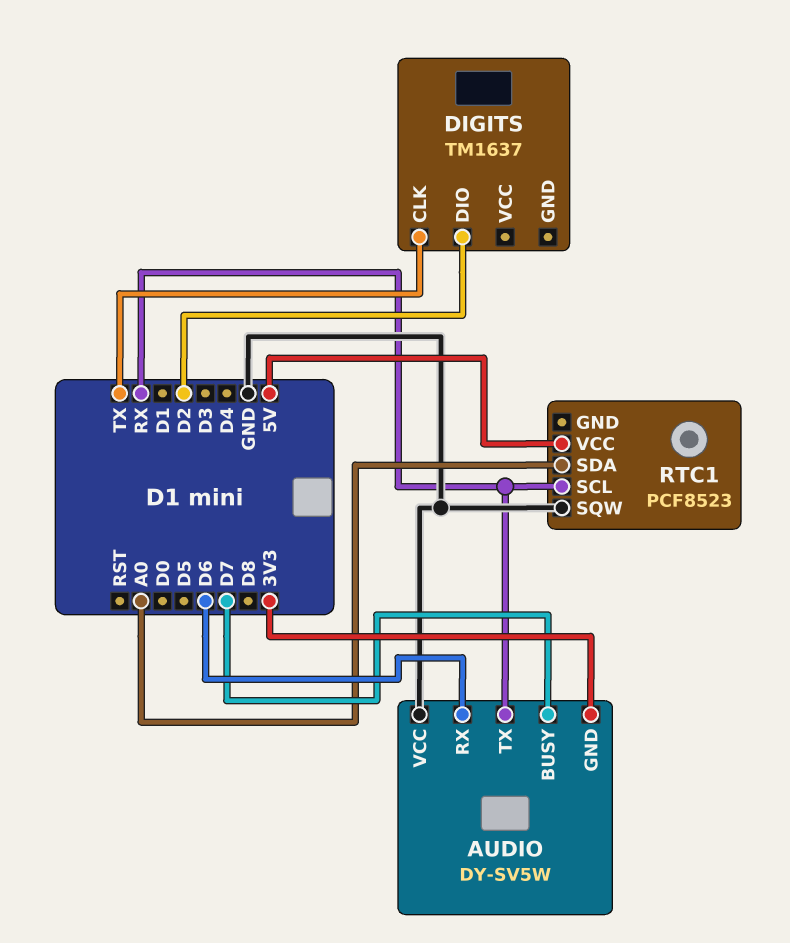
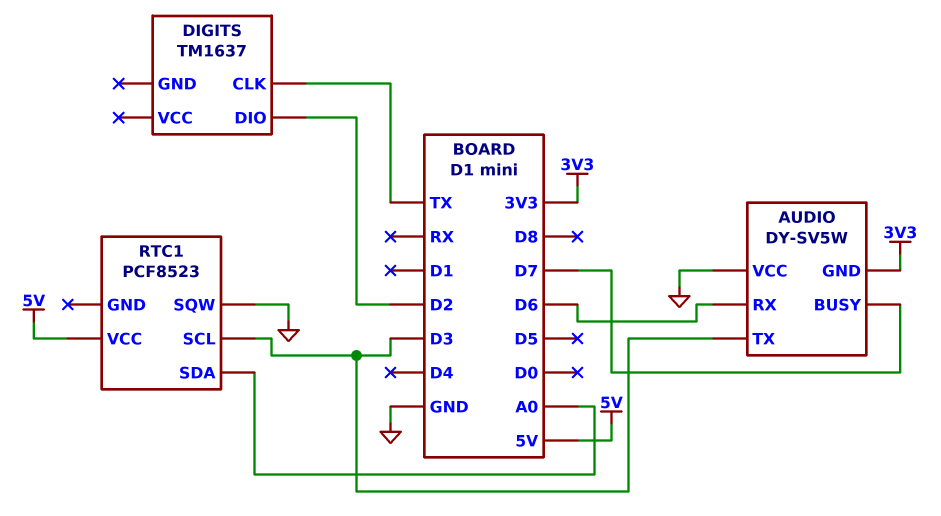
AUDIO pin TX: RX -> D3
RTC1 pin SCL: RX -> D3

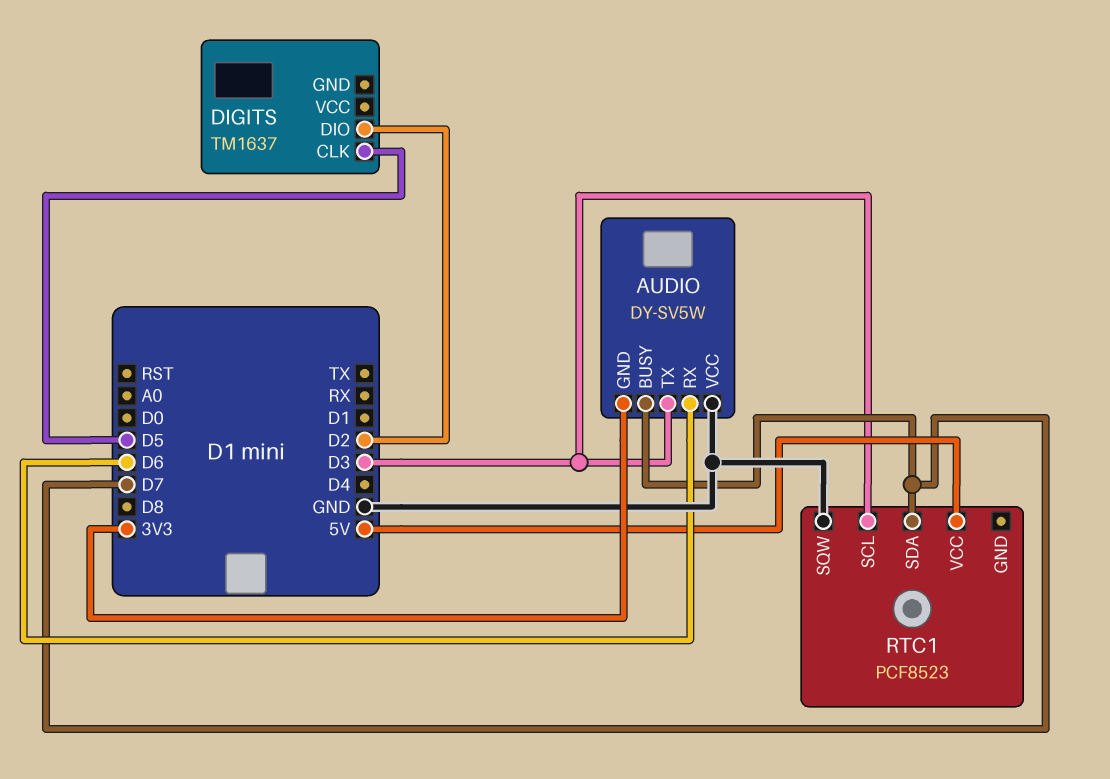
DIGITS pin CLK: TX -> D5
RTC1 pin SDA: A0 -> D7

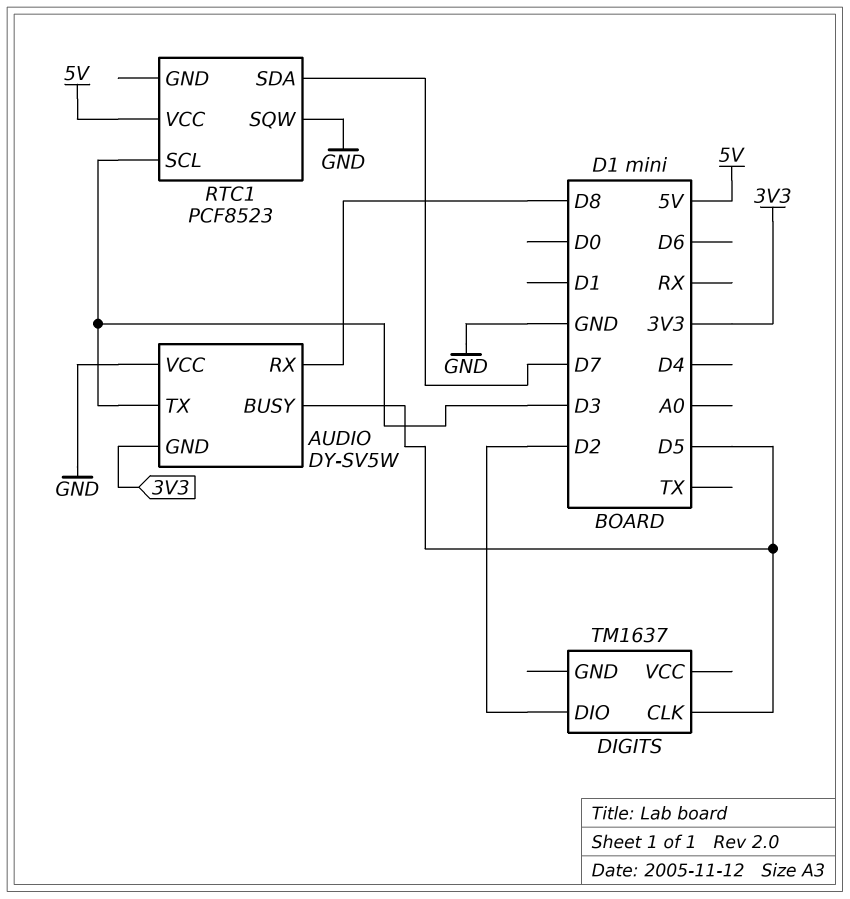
AUDIO pin BUSY: D7 -> D5
AUDIO pin RX: D6 -> D8

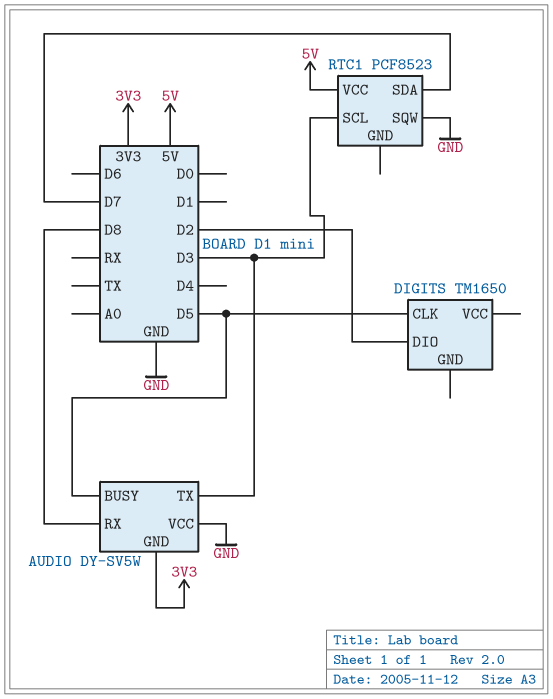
DIGITS: TM1637 -> TM1650

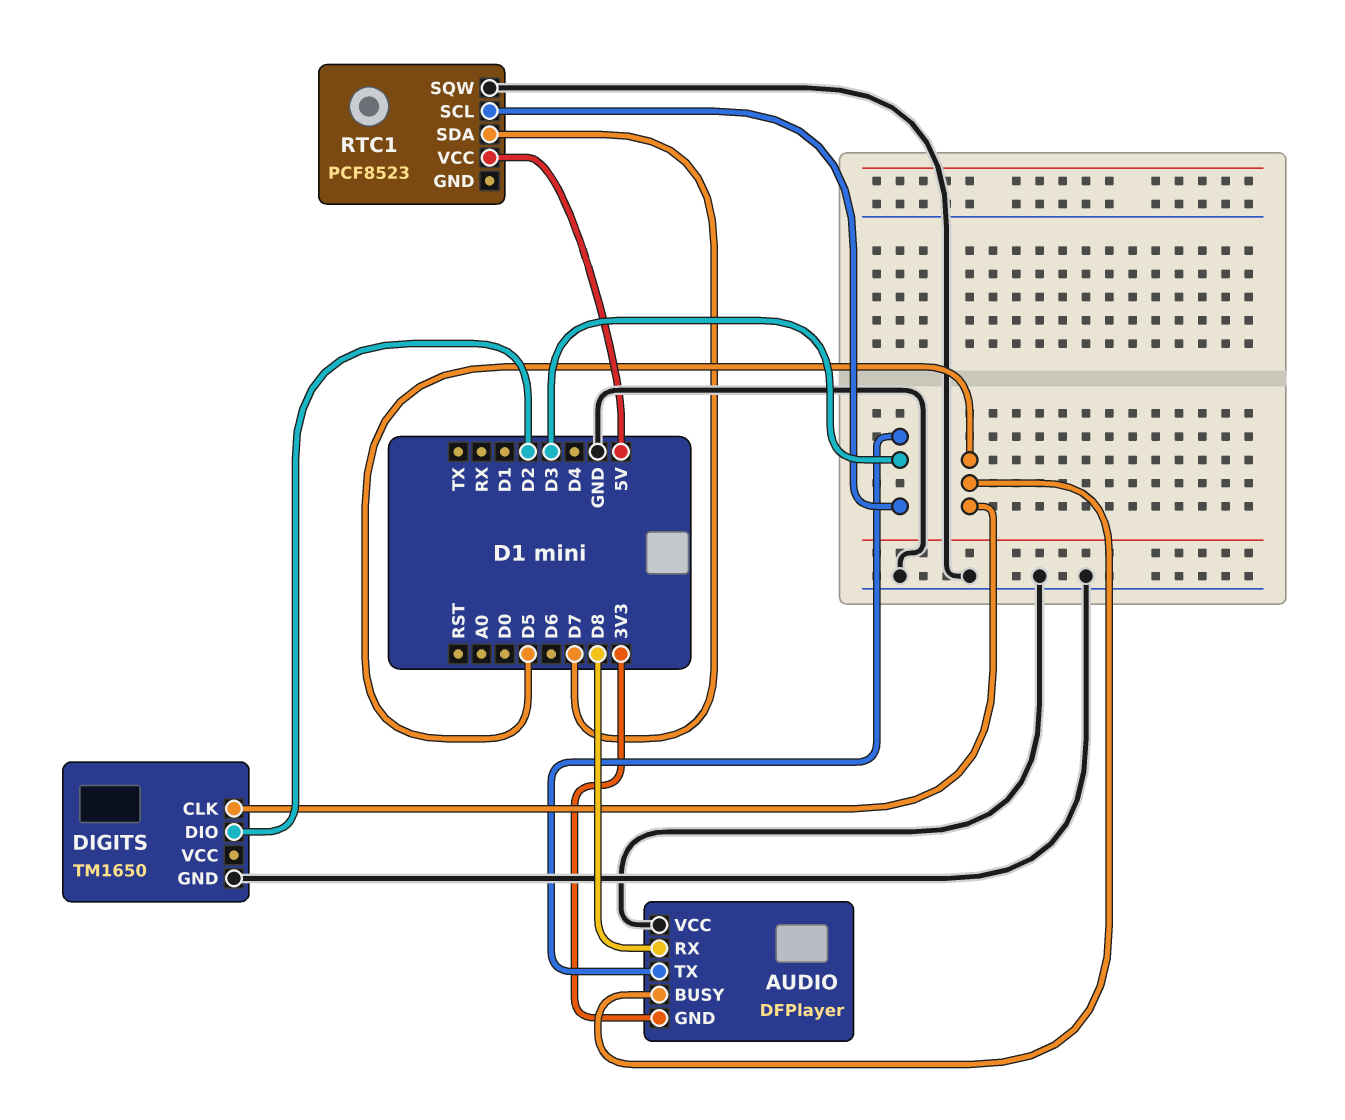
AUDIO: DY-SV5W -> DFPlayer
DIGITS pin GND: none -> GND

